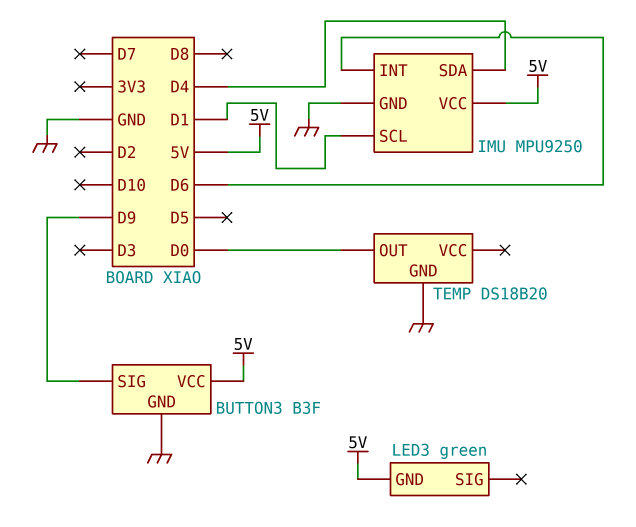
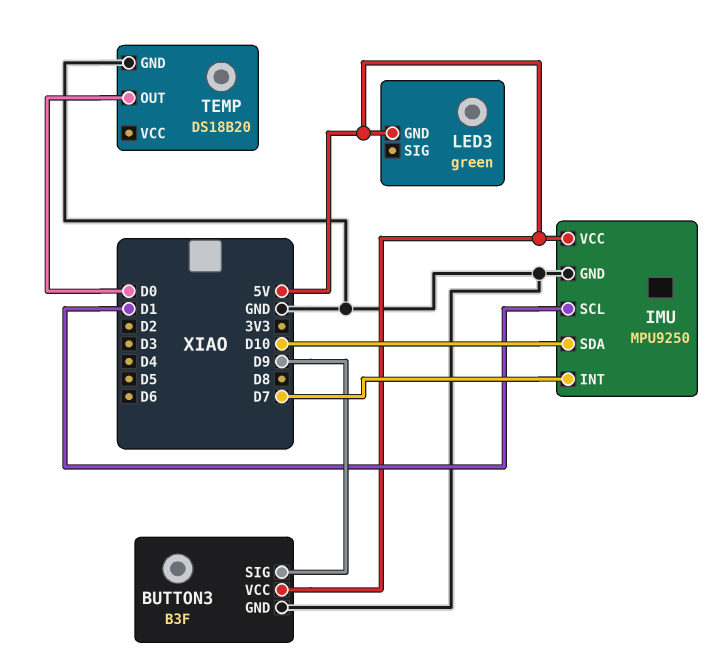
IMU pin INT: D6 -> D7
IMU pin SDA: D4 -> D10

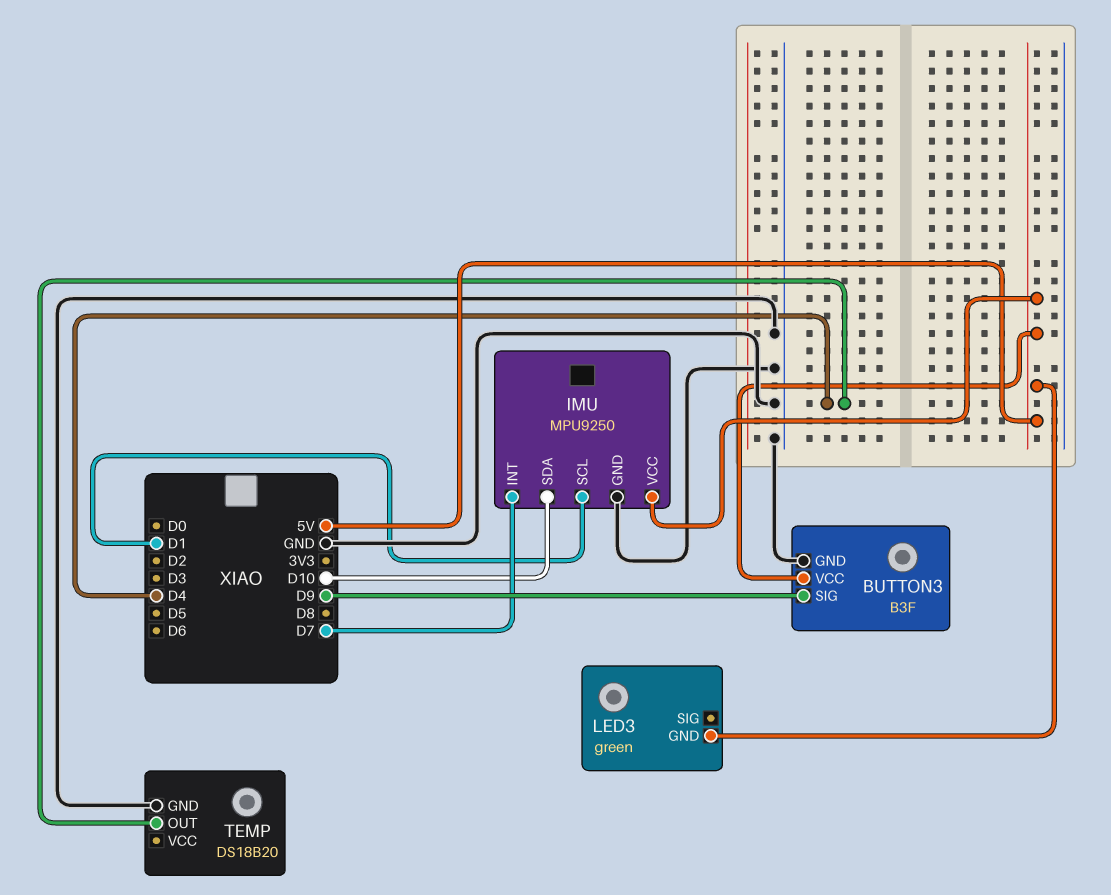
TEMP pin OUT: D0 -> D4

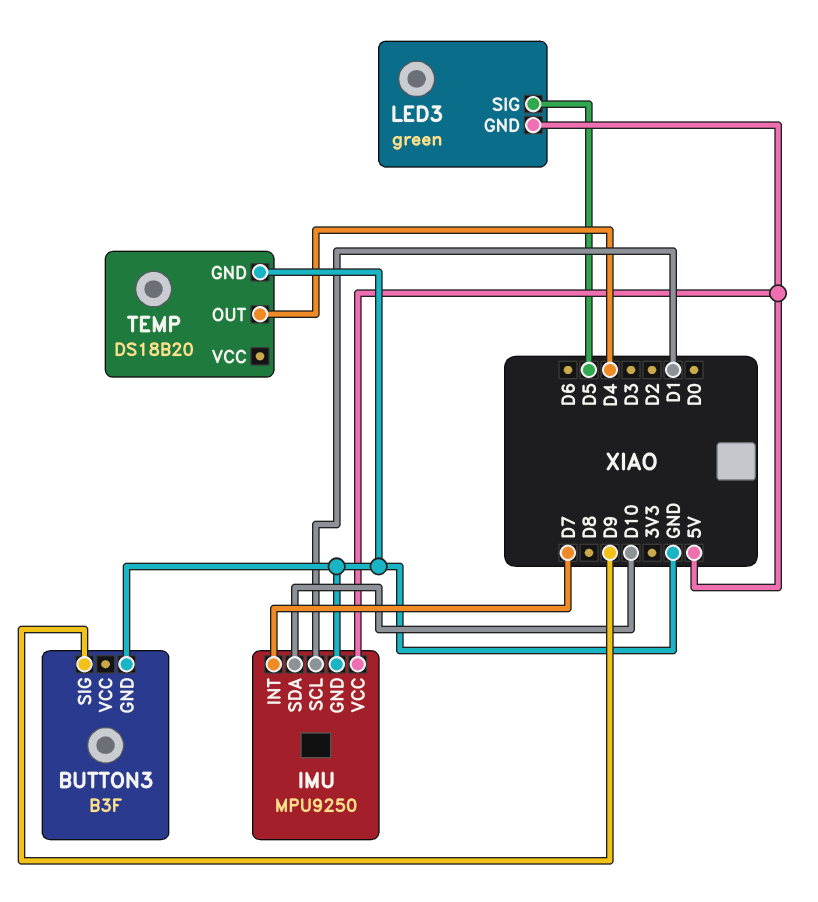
BUTTON3 pin VCC: 5V -> none
LED3 pin SIG: none -> D5

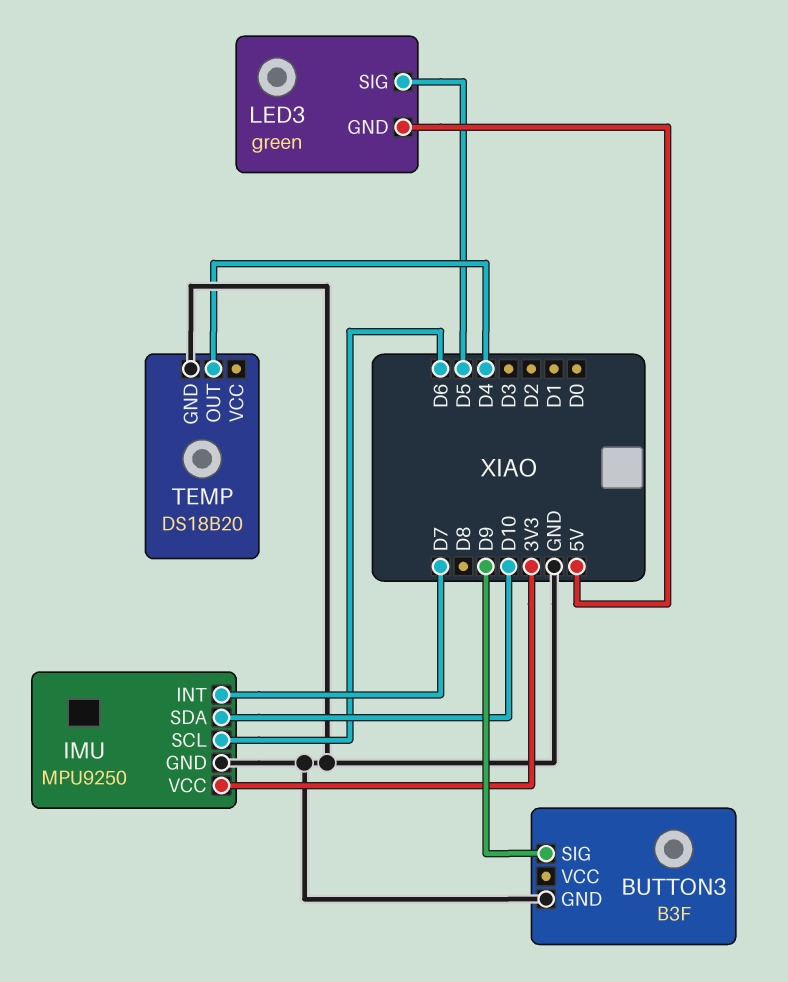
IMU pin SCL: D1 -> D6
IMU pin VCC: 5V -> 3V3

